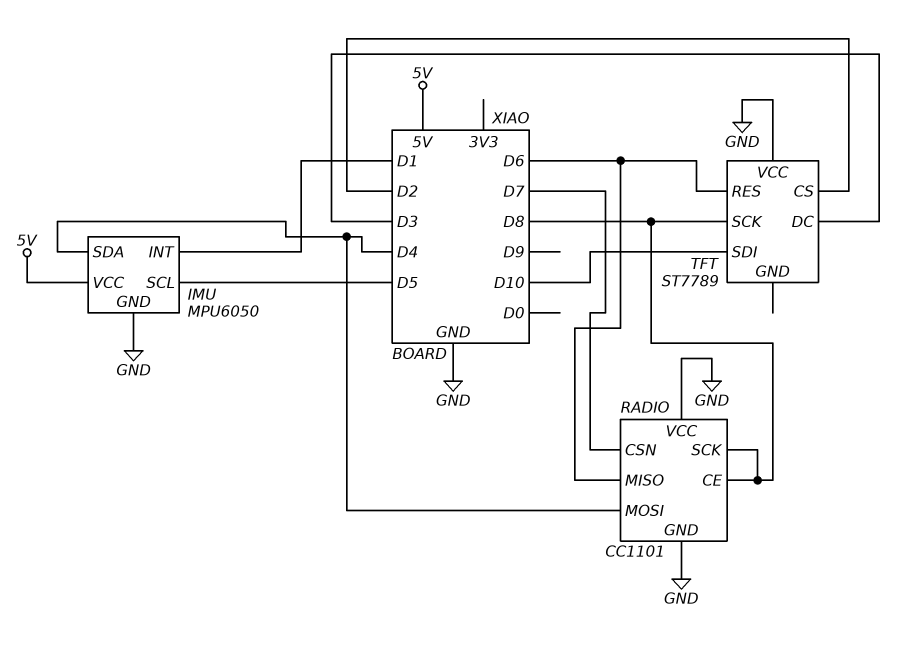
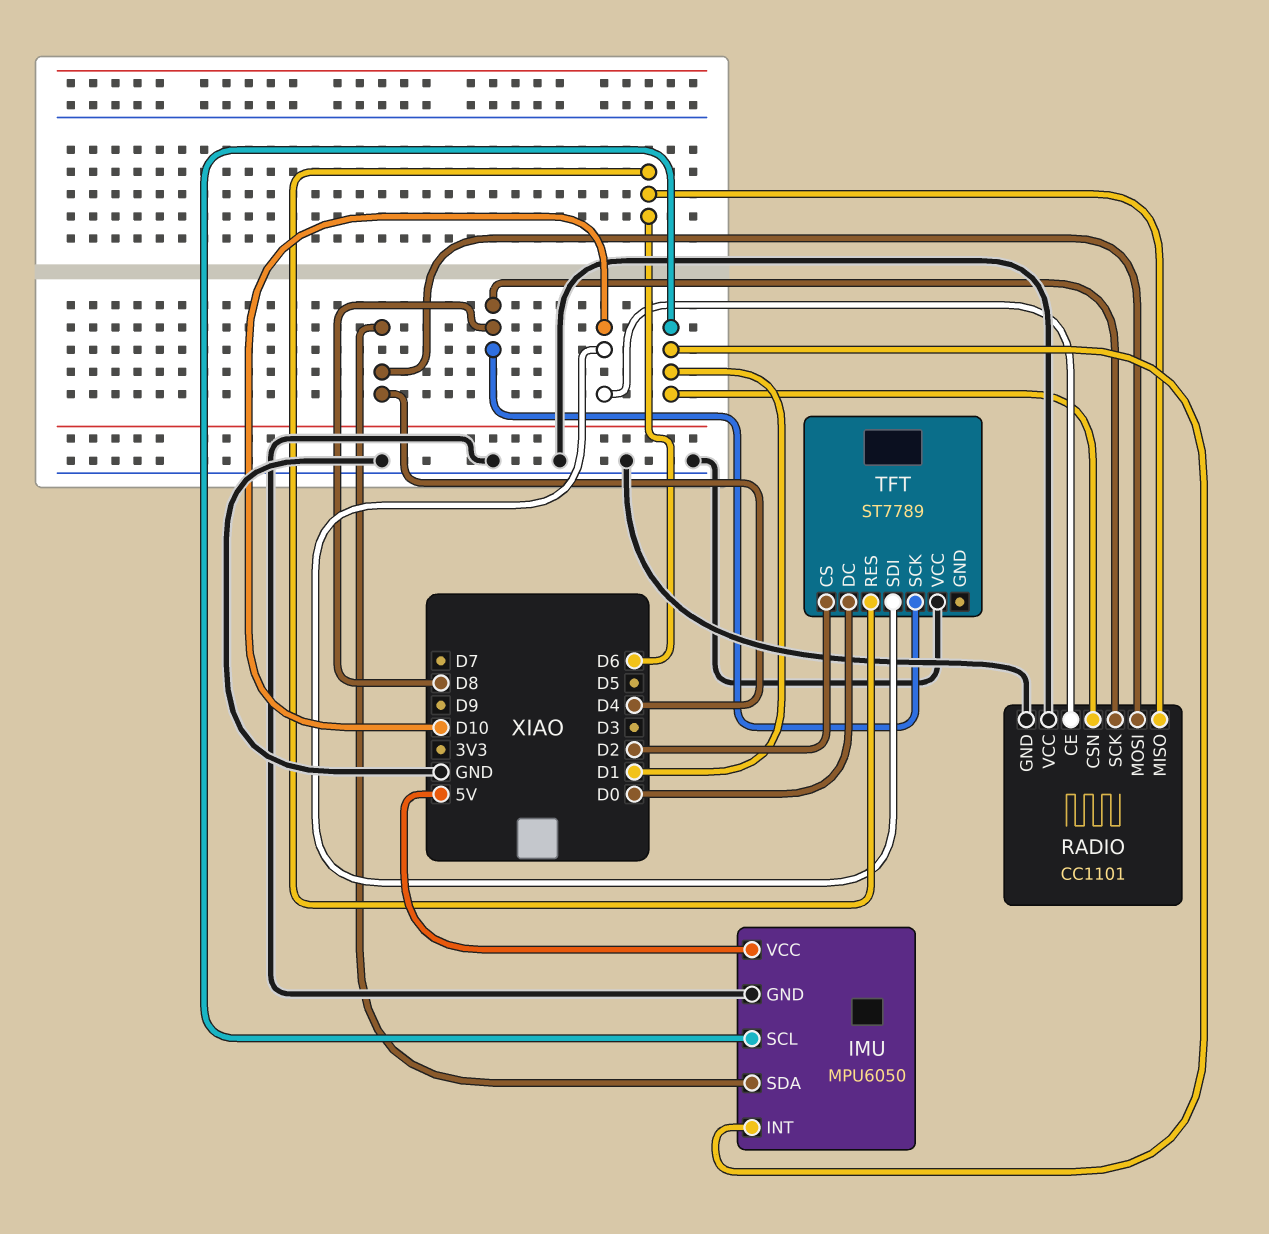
IMU pin SCL: D5 -> D1
RADIO pin CE: D8 -> D10
RADIO pin CSN: D7 -> D1
TFT pin DC: D3 -> D0

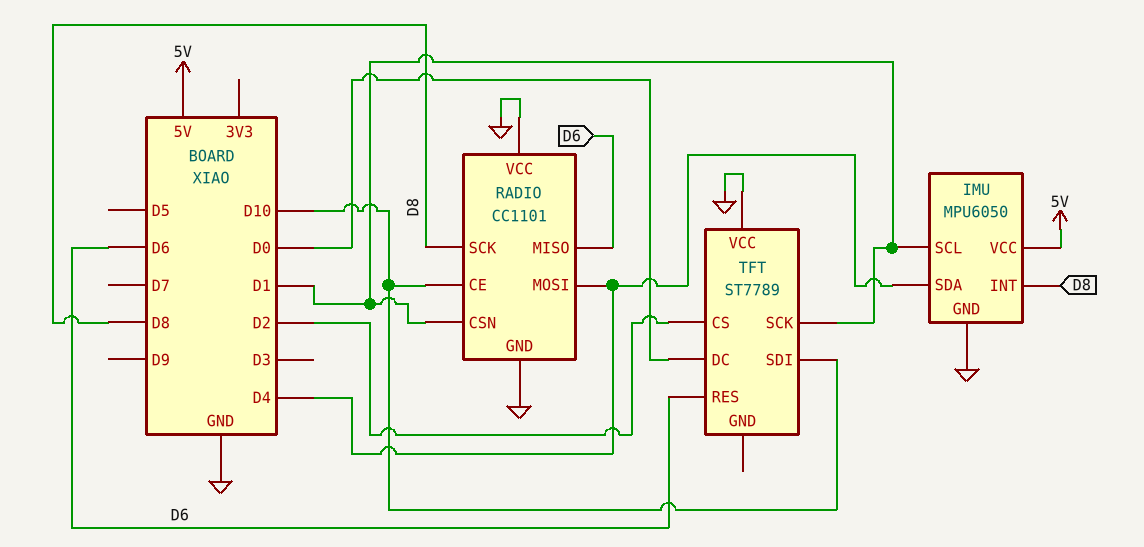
IMU pin INT: D1 -> D8
TFT pin SCK: D8 -> D1

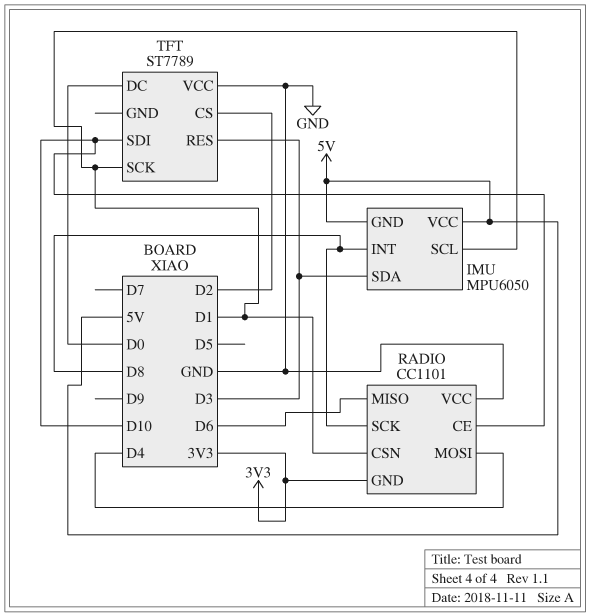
IMU pin GND: GND -> 5V
IMU pin SDA: D4 -> D3
RADIO pin GND: GND -> 3V3
TFT pin RES: D6 -> D3

